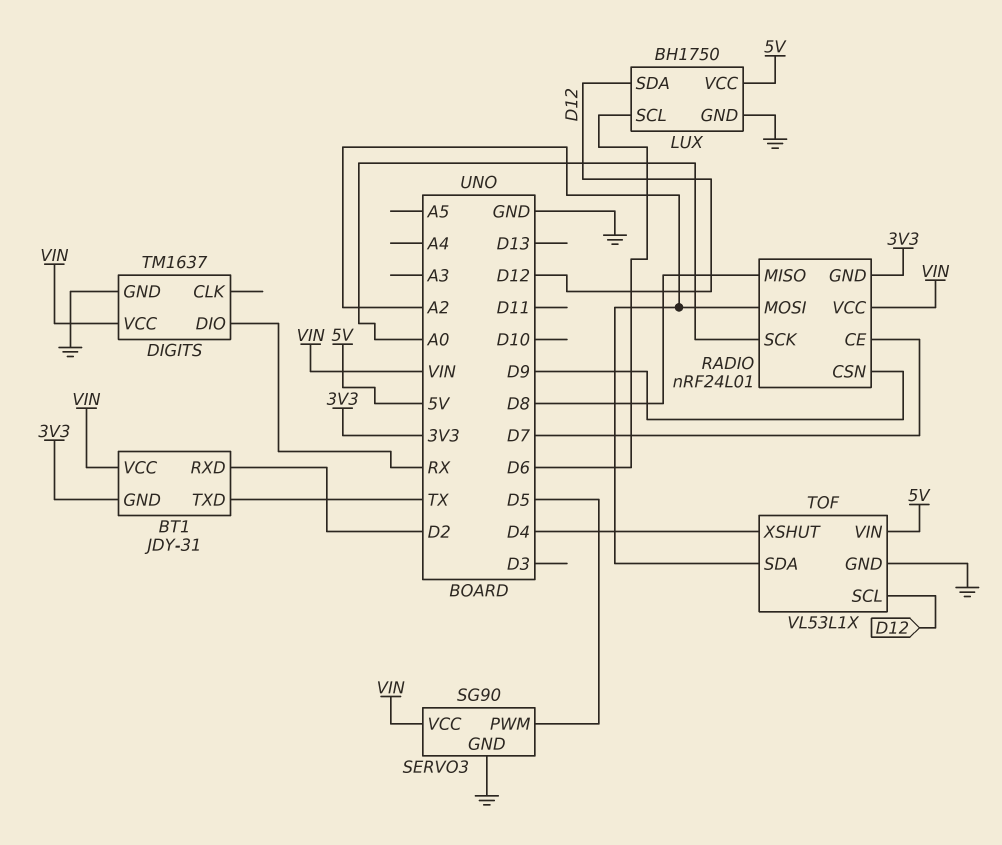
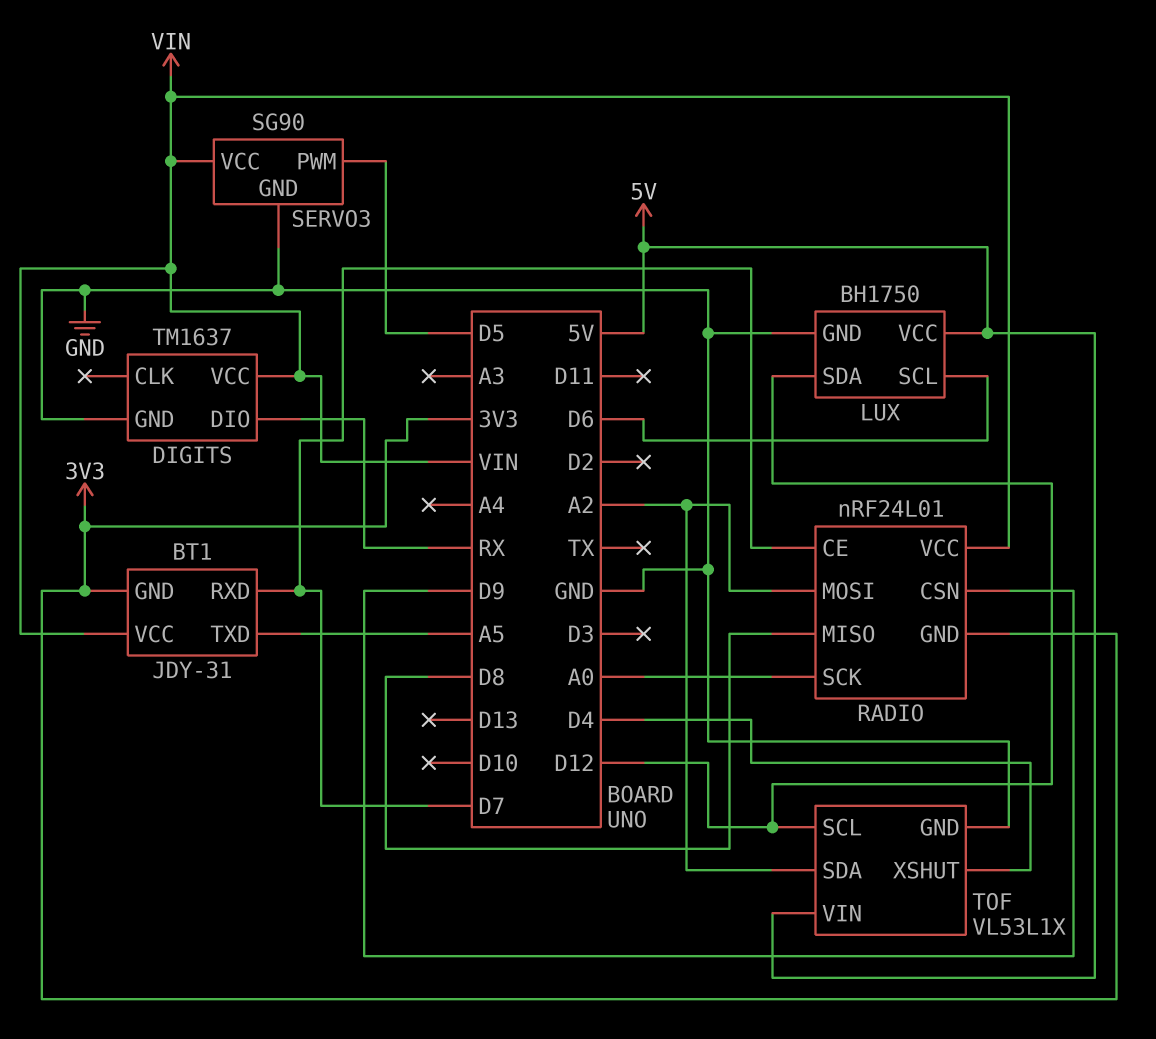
BT1 pin RXD: D2 -> D7
BT1 pin TXD: TX -> A5

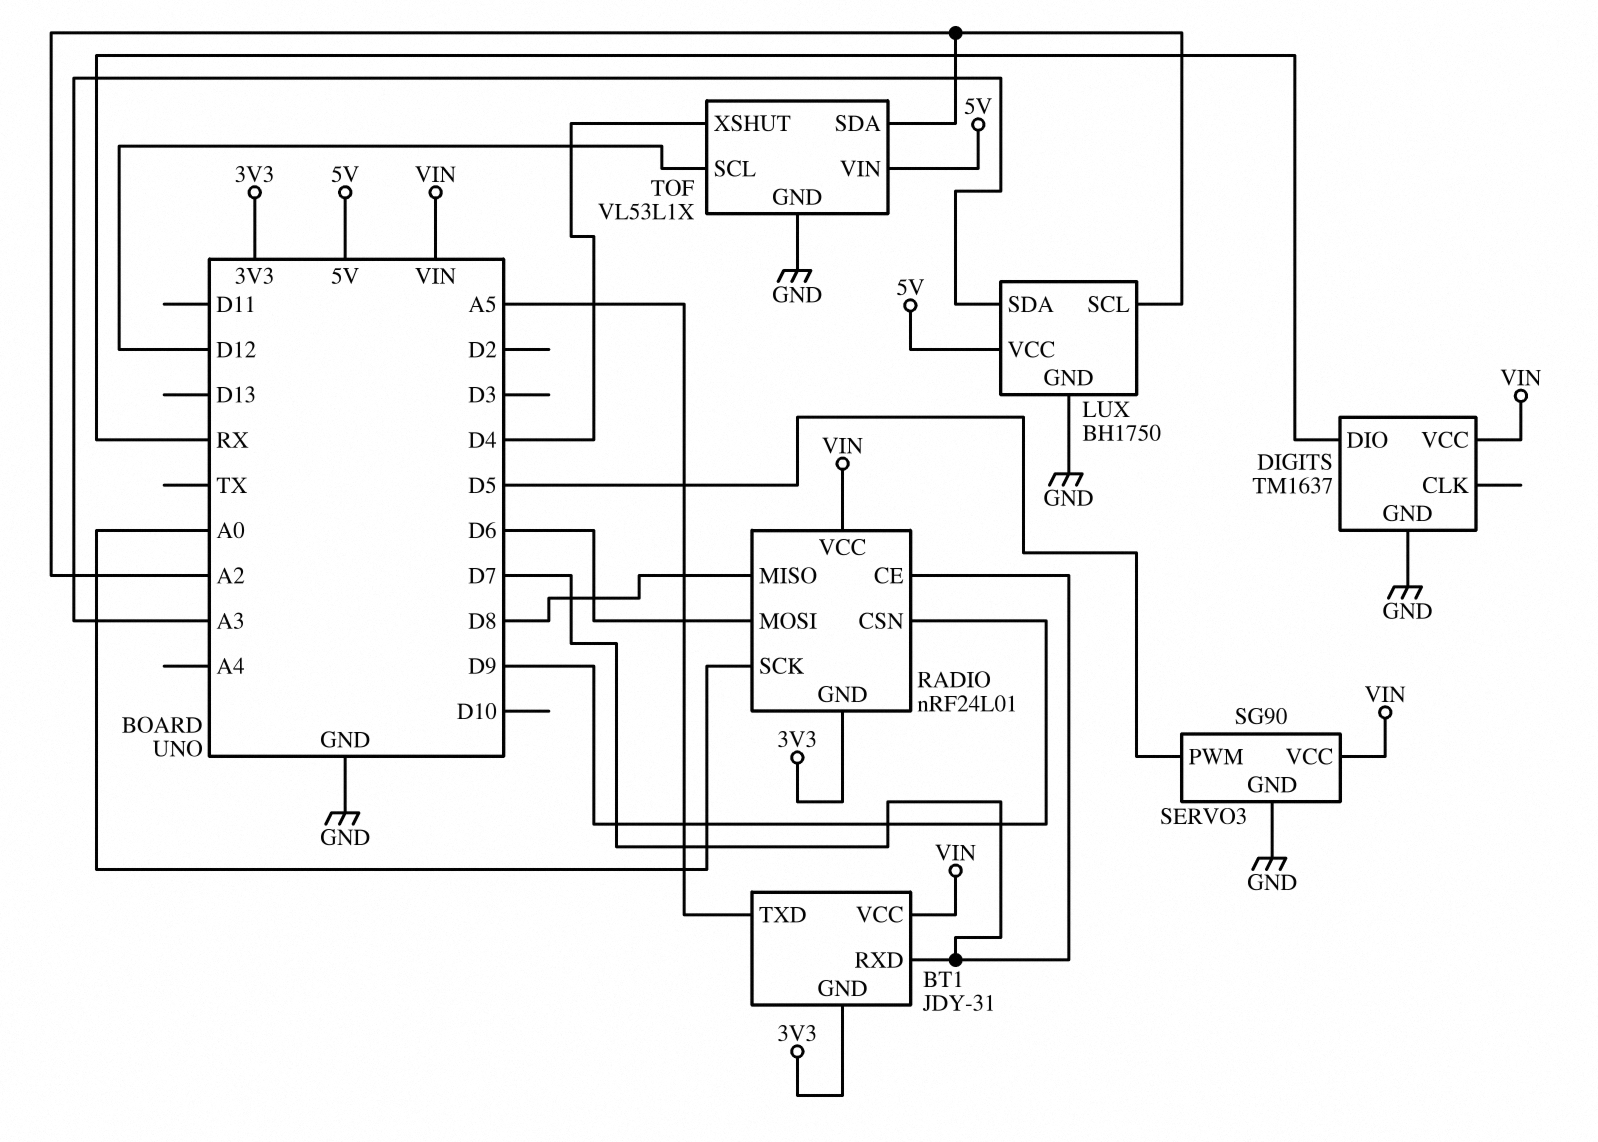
LUX pin SCL: D6 -> A2
LUX pin SDA: D12 -> A3
RADIO pin MOSI: A2 -> D6

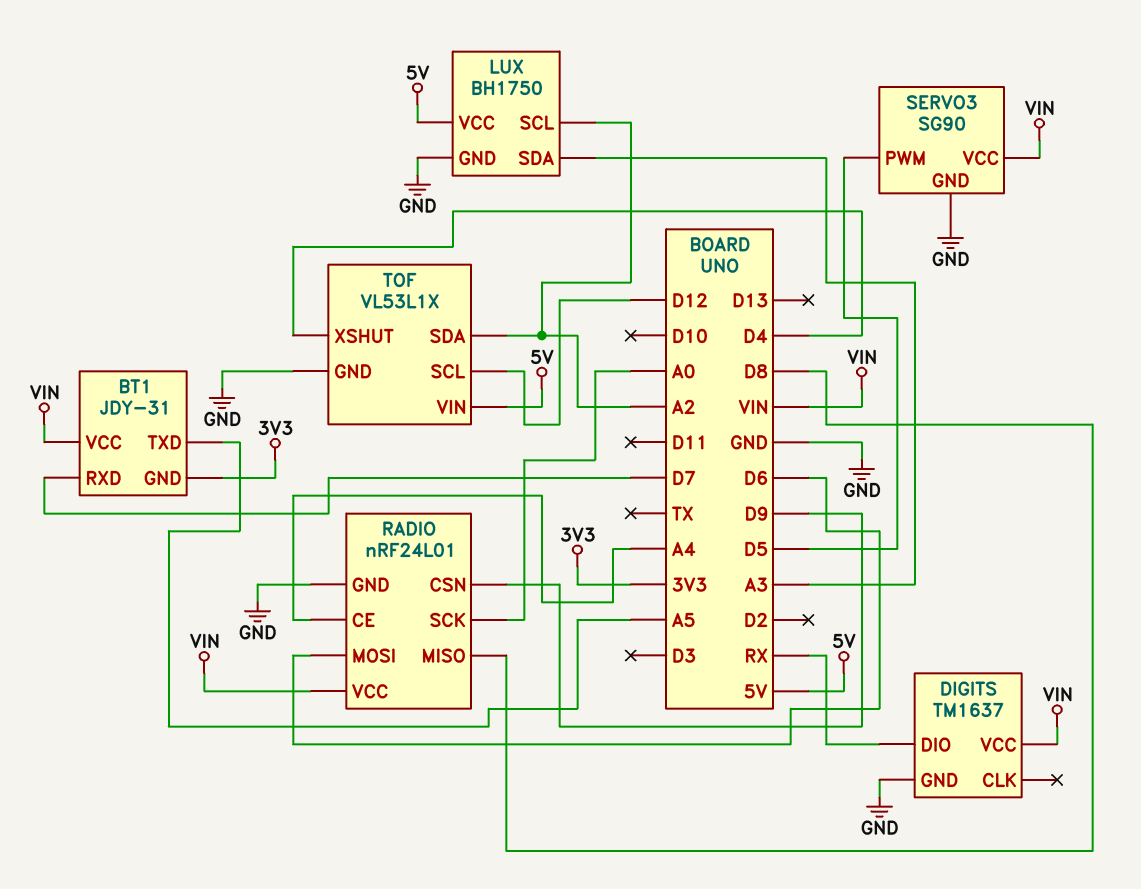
RADIO pin CE: D7 -> A4
RADIO pin GND: 3V3 -> GND

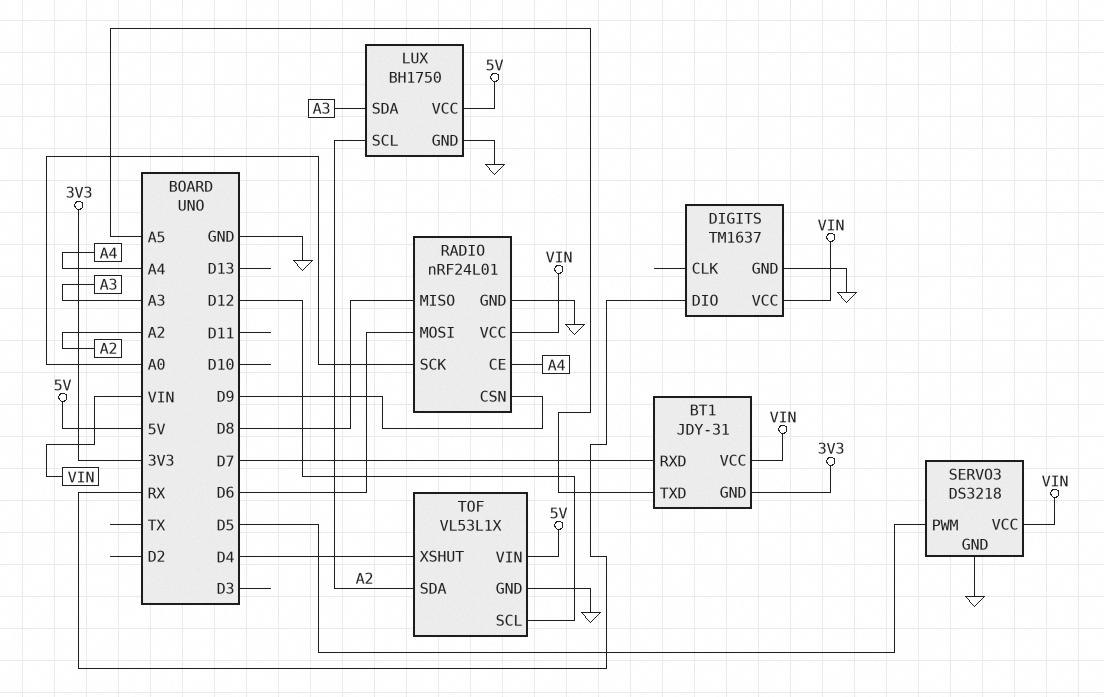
SERVO3: SG90 -> DS3218

